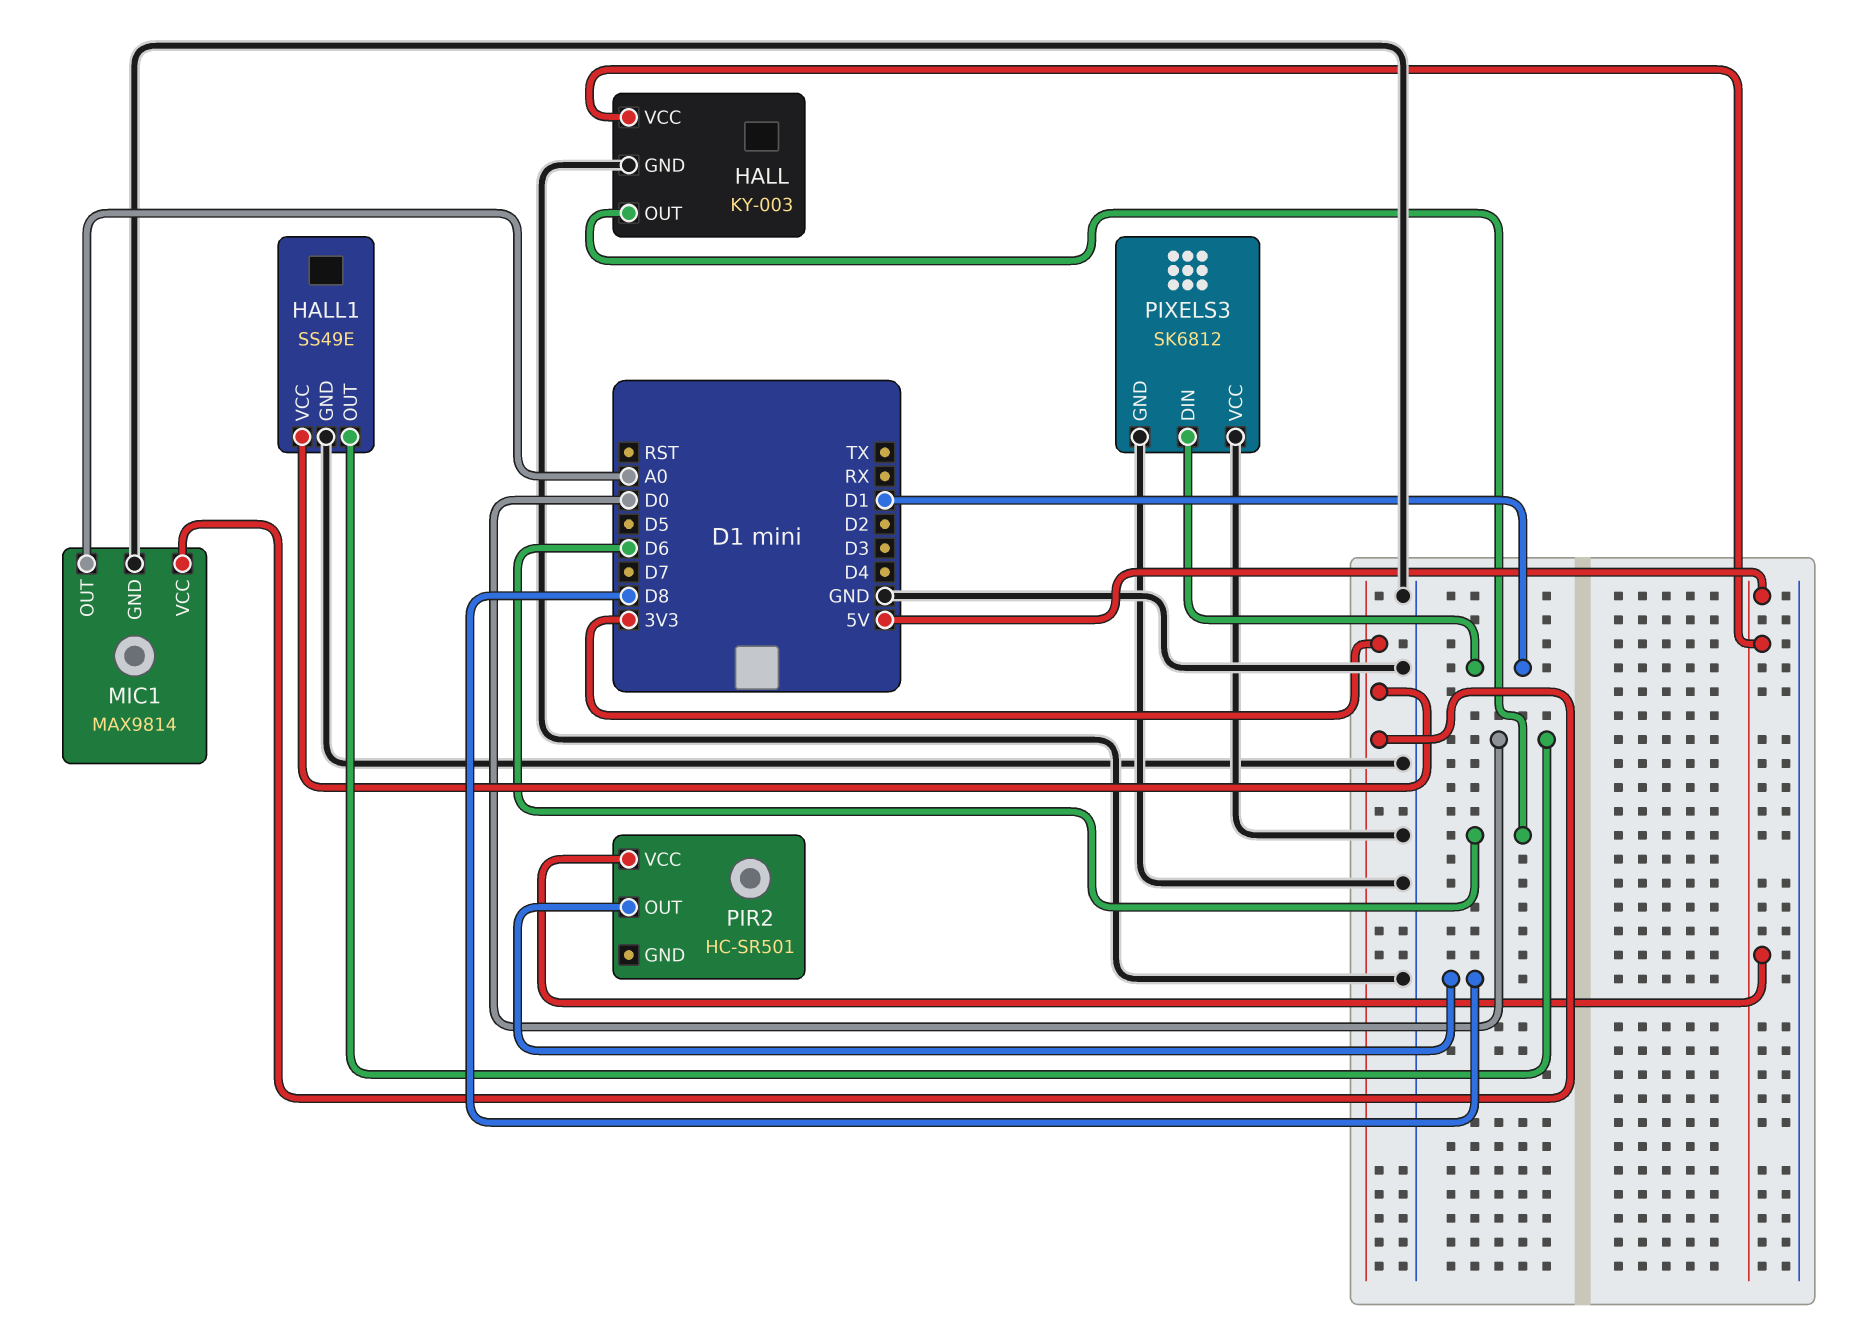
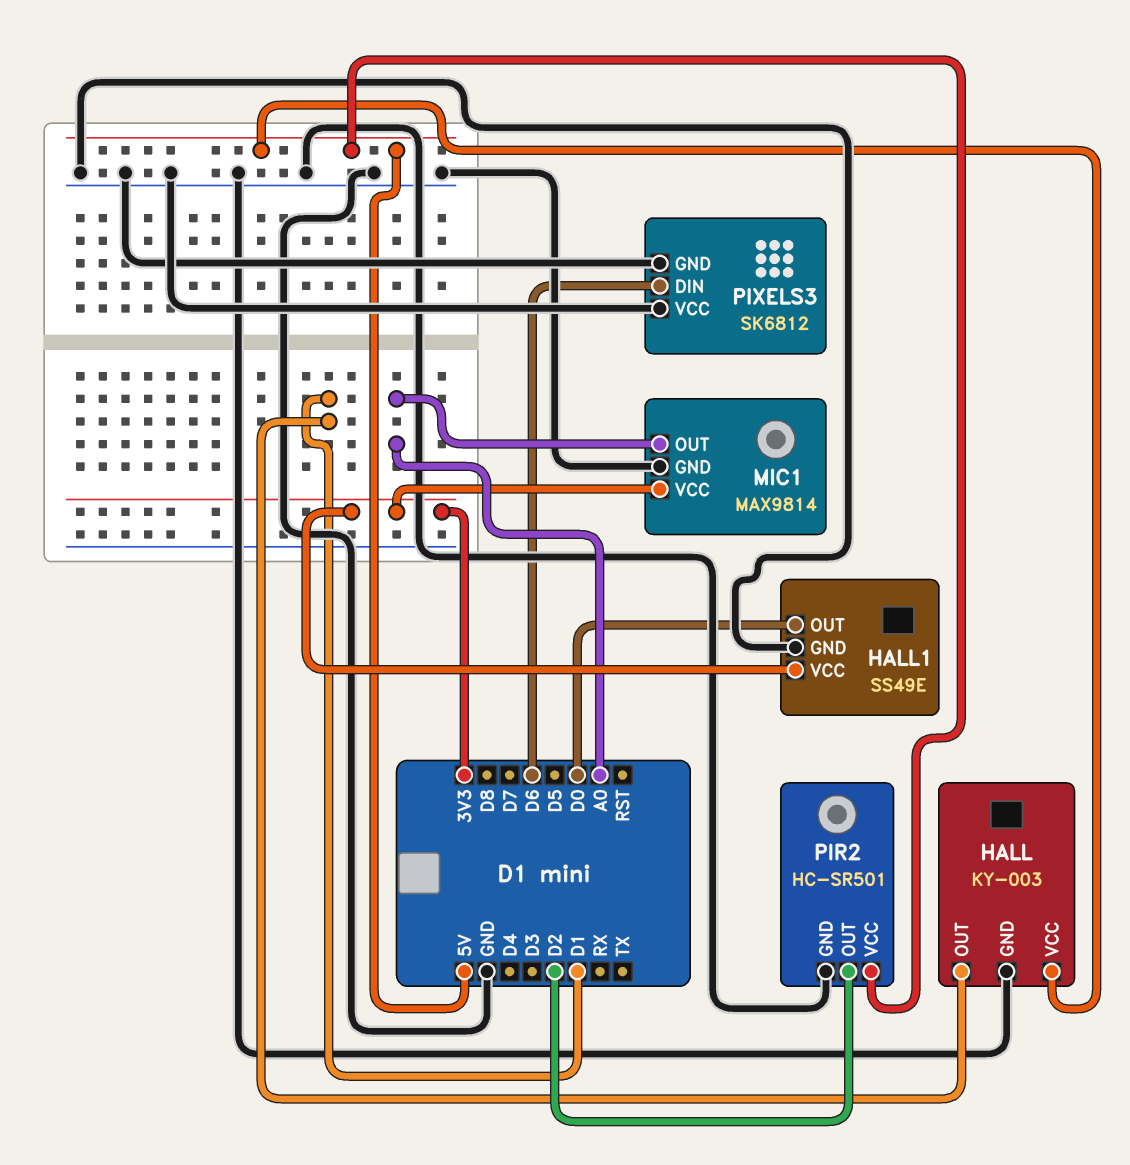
HALL pin OUT: D6 -> D1
PIR2 pin GND: none -> GND
PIR2 pin OUT: D8 -> D2
PIXELS3 pin DIN: D1 -> D6

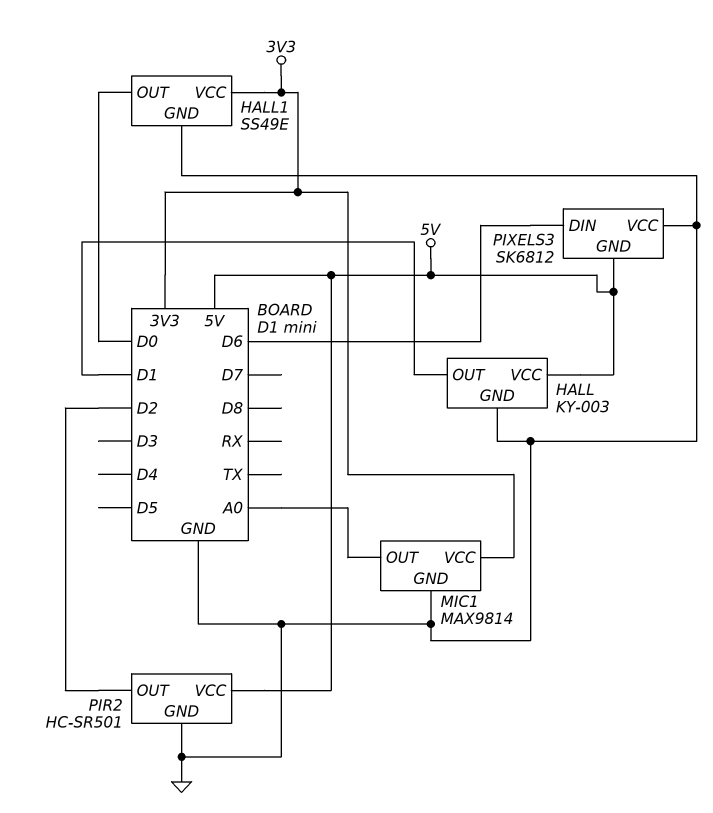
PIXELS3 pin GND: GND -> 5V

